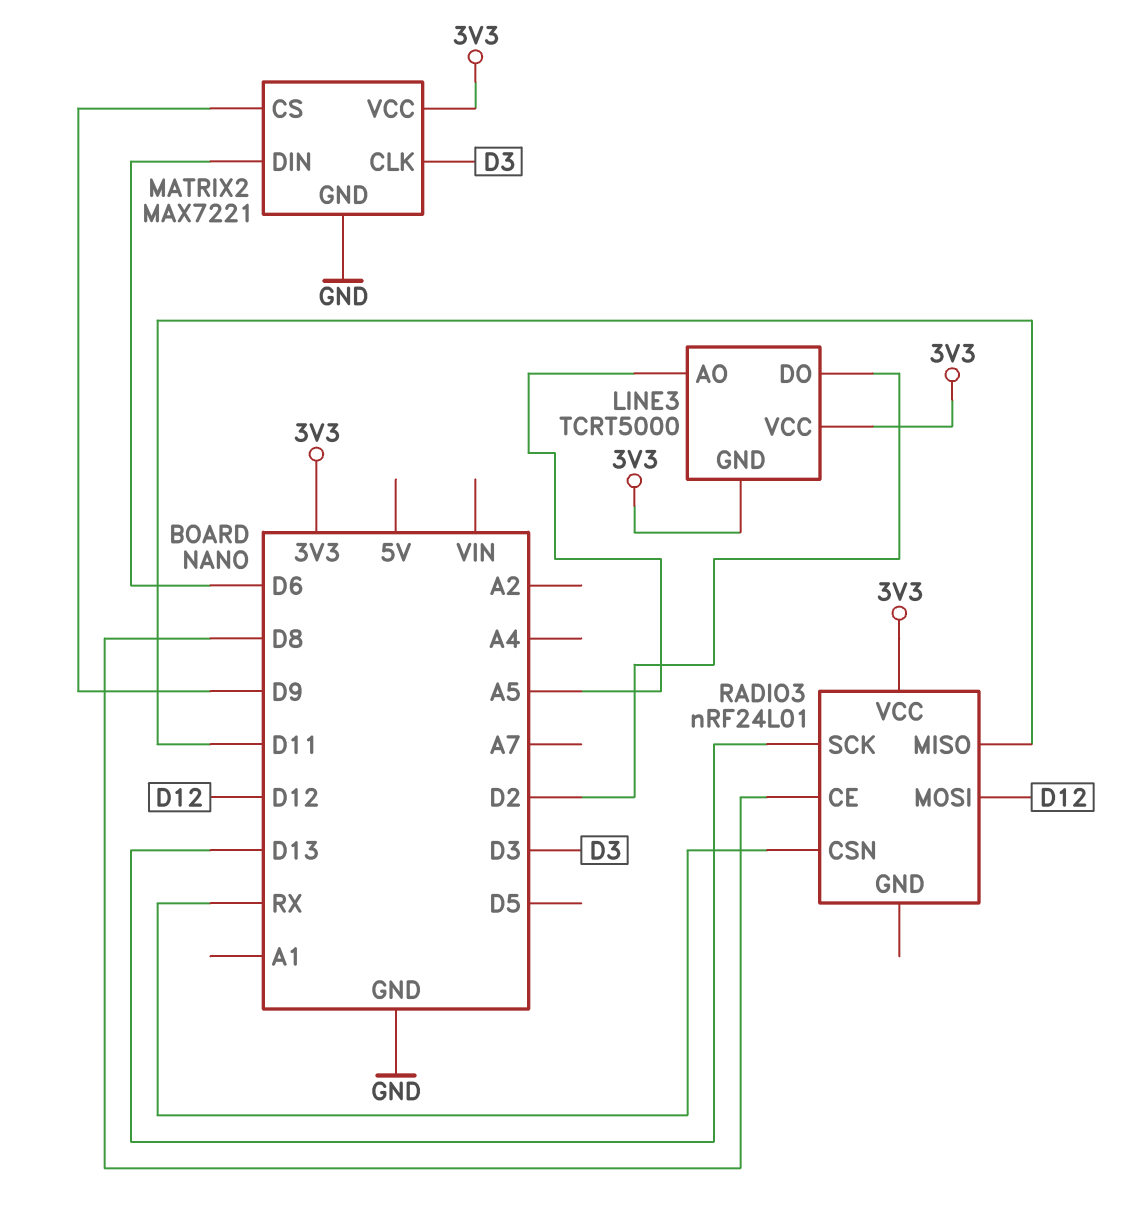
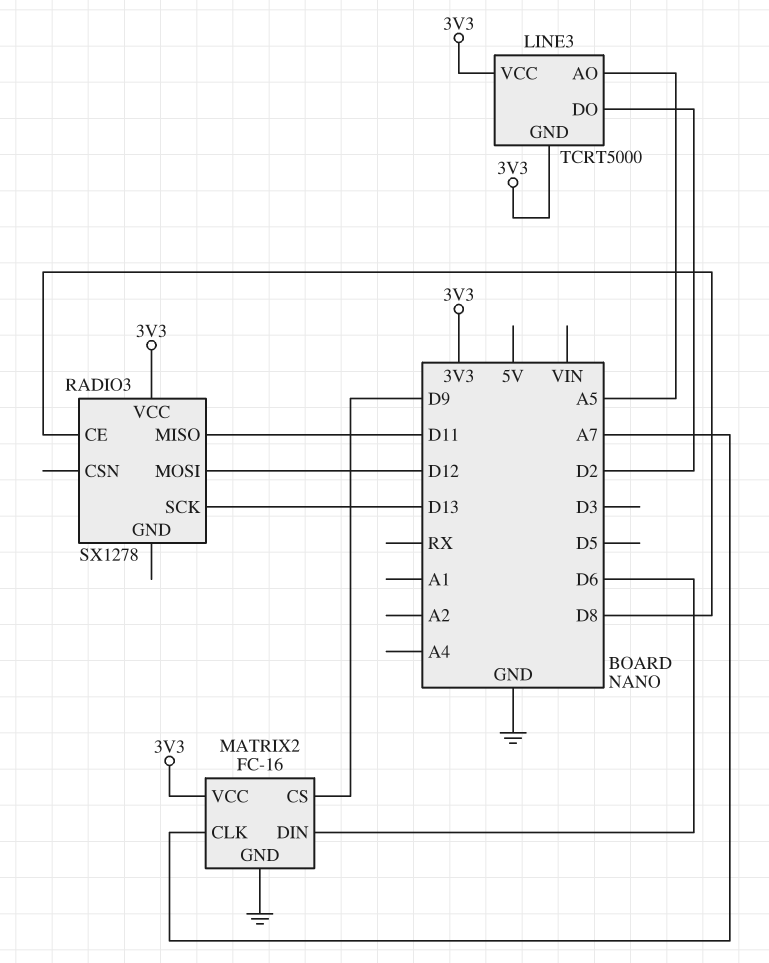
MATRIX2: MAX7221 -> FC-16
MATRIX2 pin CLK: D3 -> A7
RADIO3: nRF24L01 -> SX1278
RADIO3 pin CSN: RX -> none

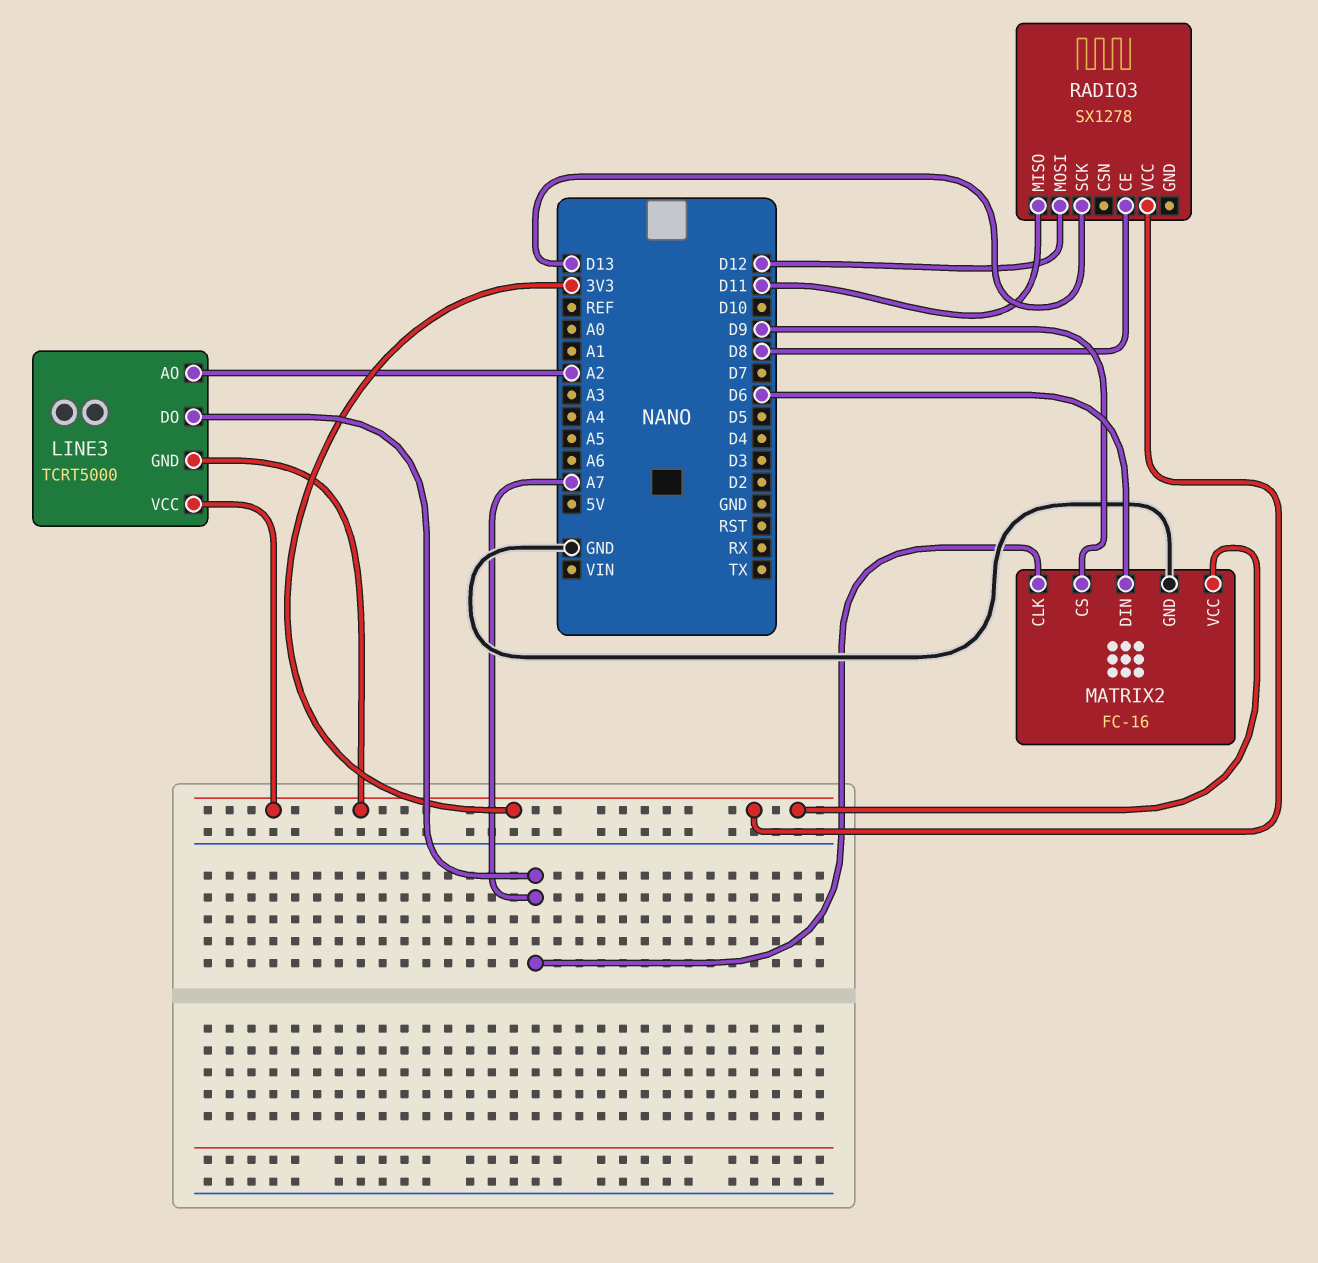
LINE3 pin AO: A5 -> A2
LINE3 pin DO: D2 -> A7

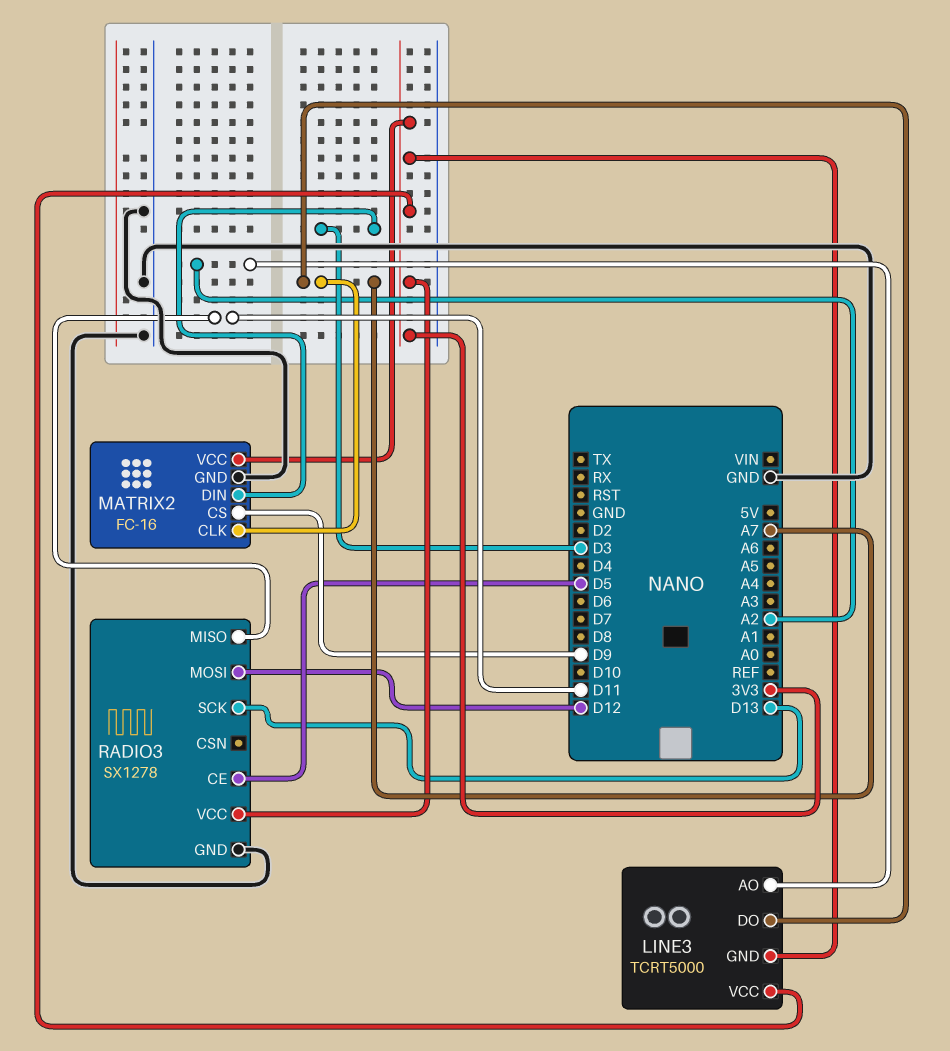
MATRIX2 pin DIN: D6 -> D3
RADIO3 pin CE: D8 -> D5
RADIO3 pin GND: none -> GND

